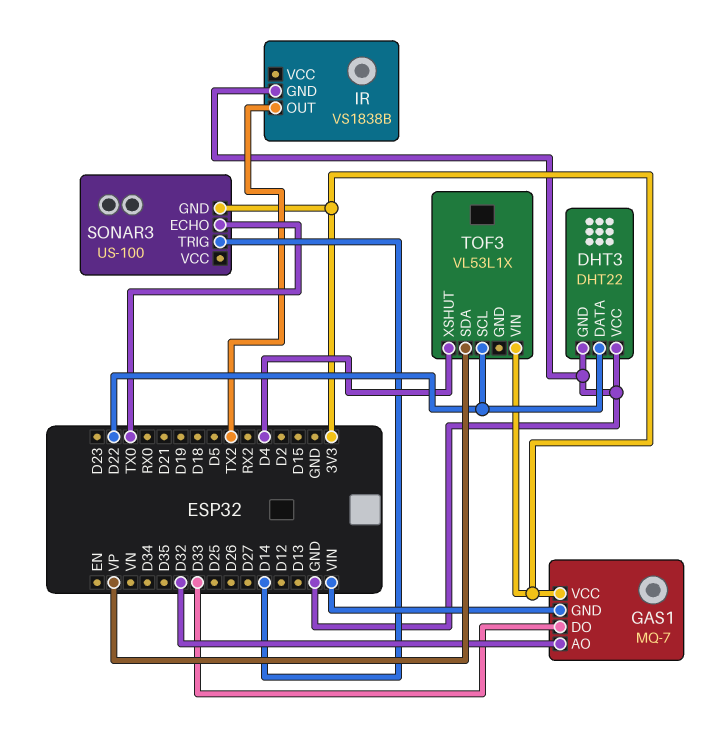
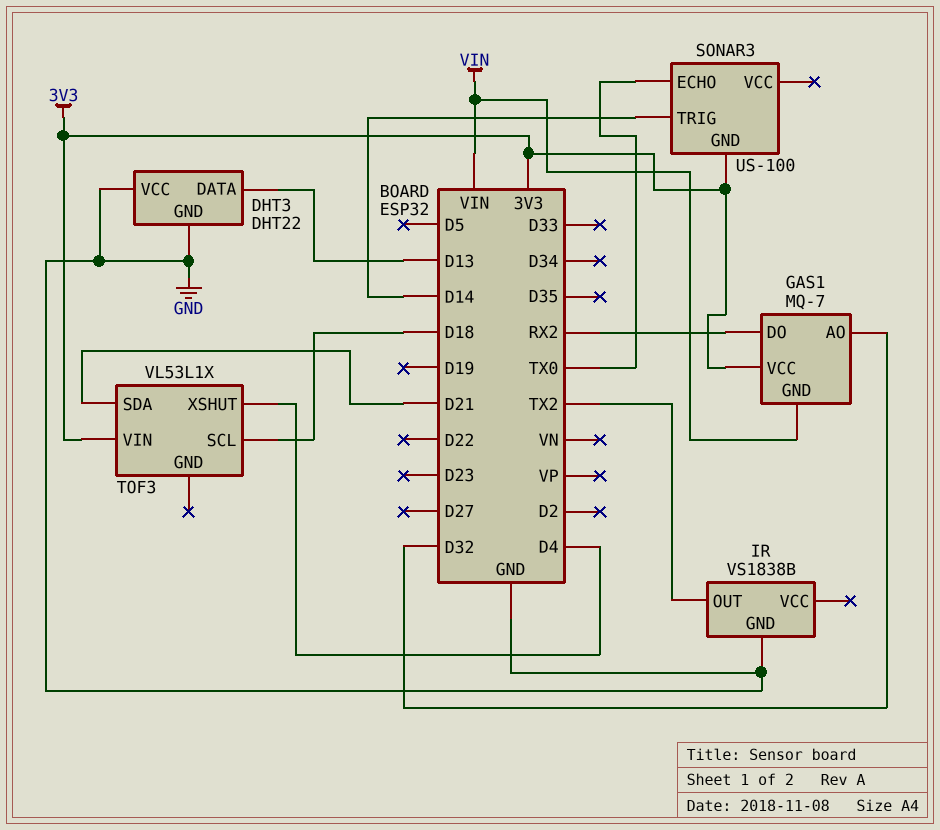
DHT3 pin DATA: D22 -> D13
GAS1 pin DO: D33 -> RX2
TOF3 pin SCL: D22 -> D18
TOF3 pin SDA: VP -> D21

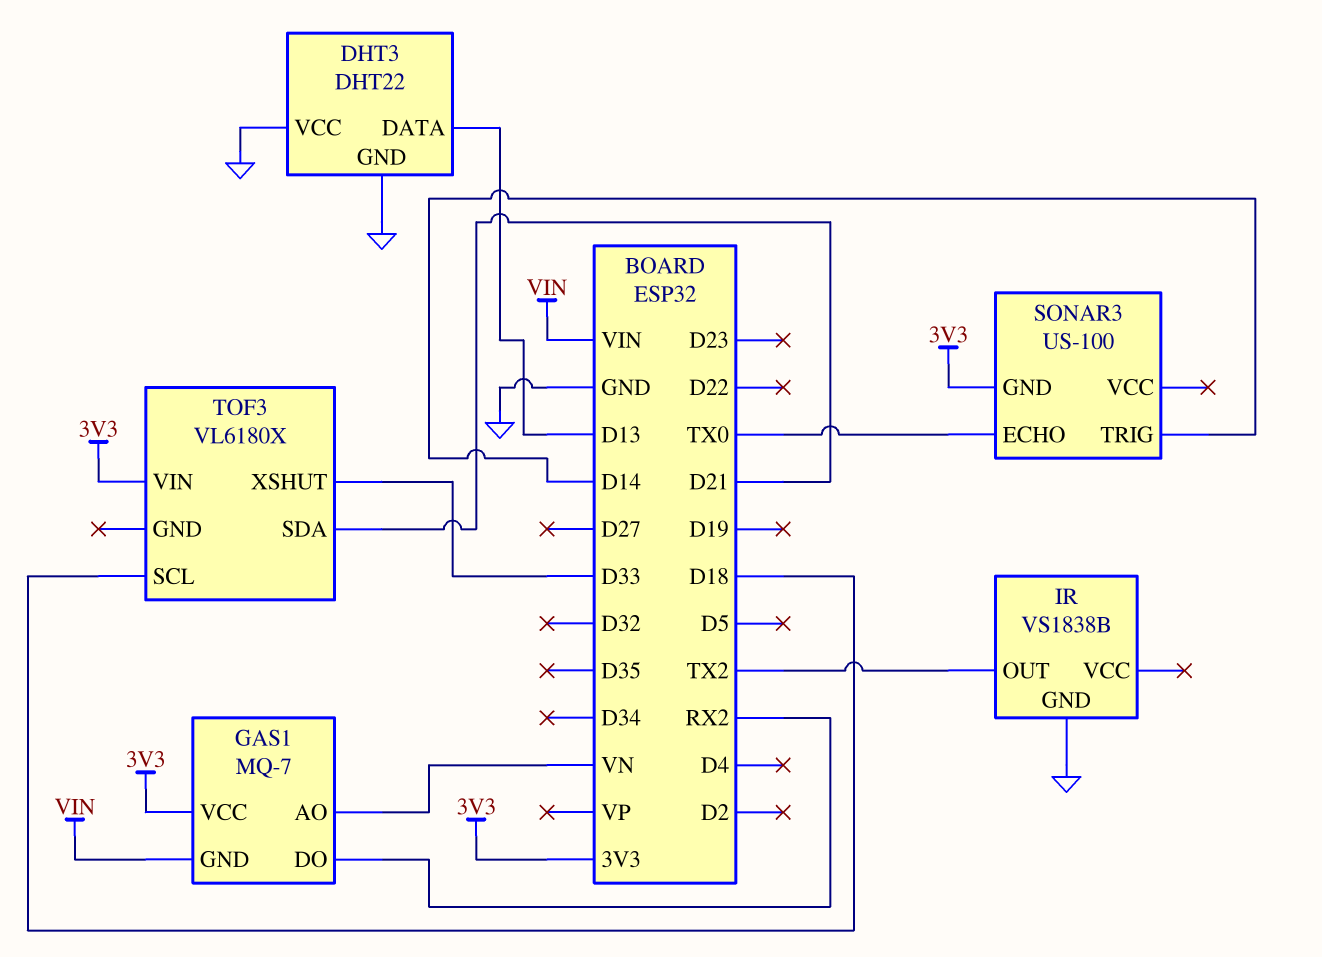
GAS1 pin AO: D32 -> VN
TOF3: VL53L1X -> VL6180X
TOF3 pin XSHUT: D4 -> D33

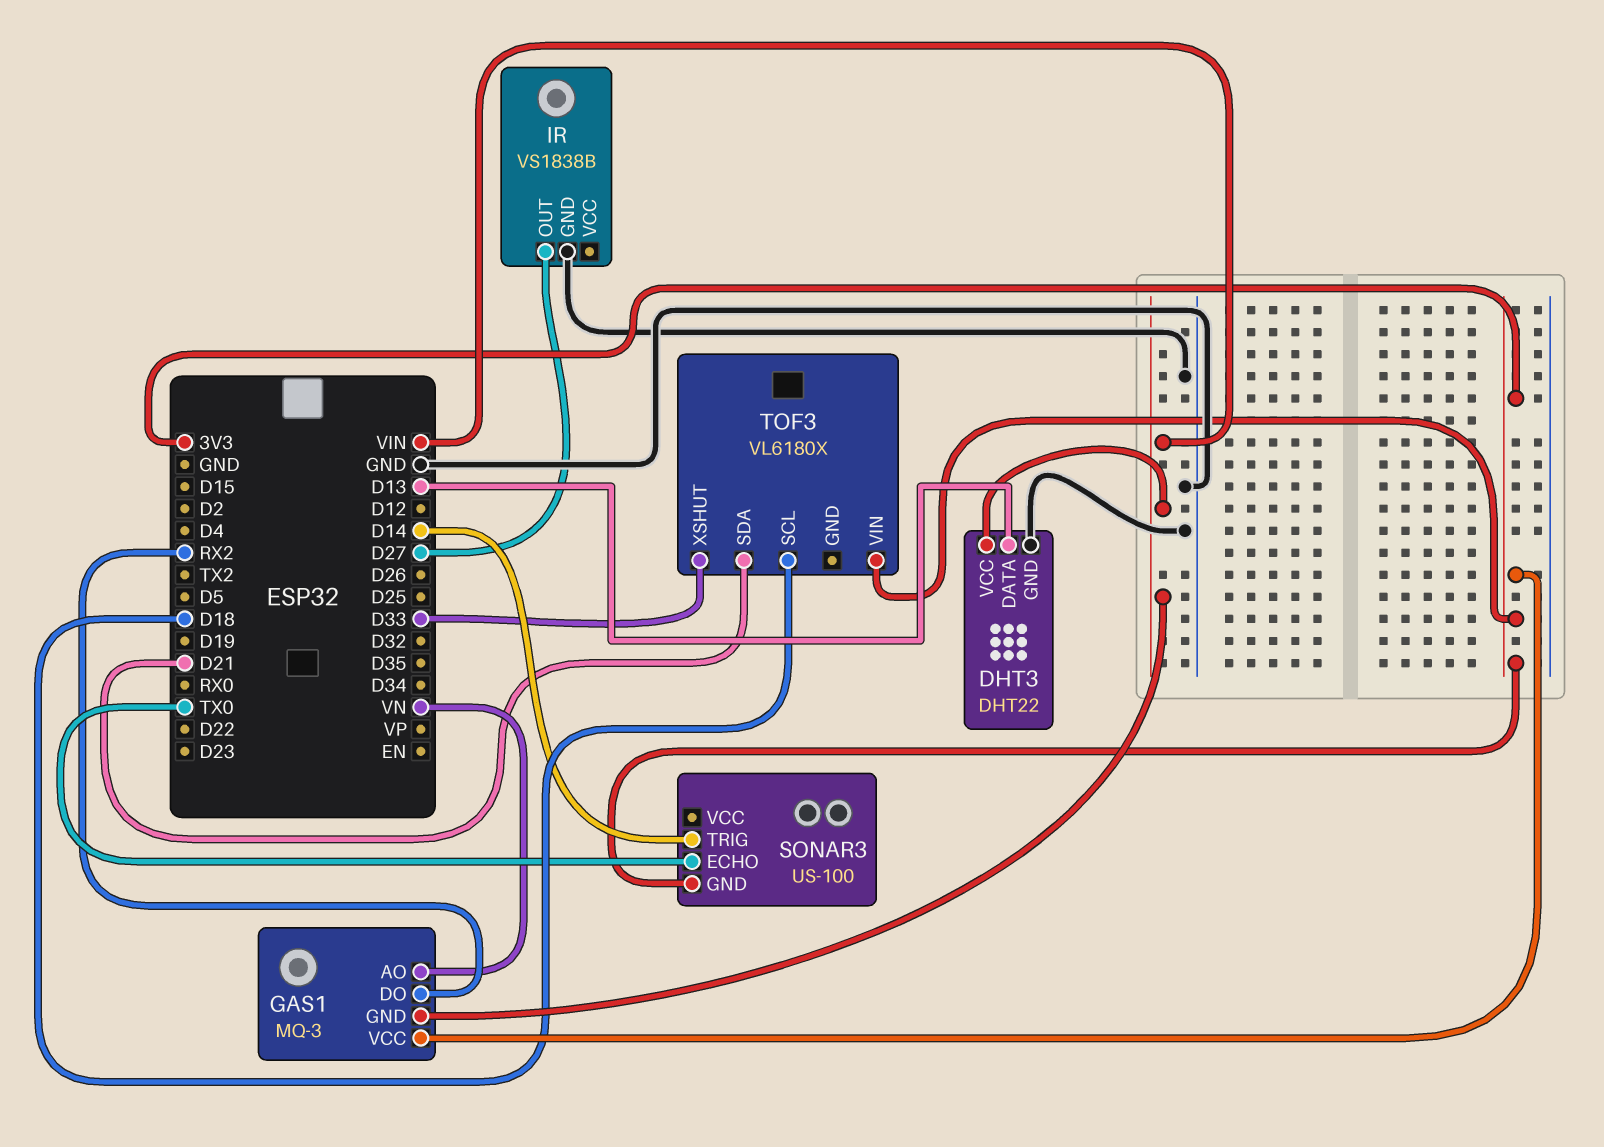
DHT3 pin VCC: GND -> VIN
GAS1: MQ-7 -> MQ-3
IR pin OUT: TX2 -> D27

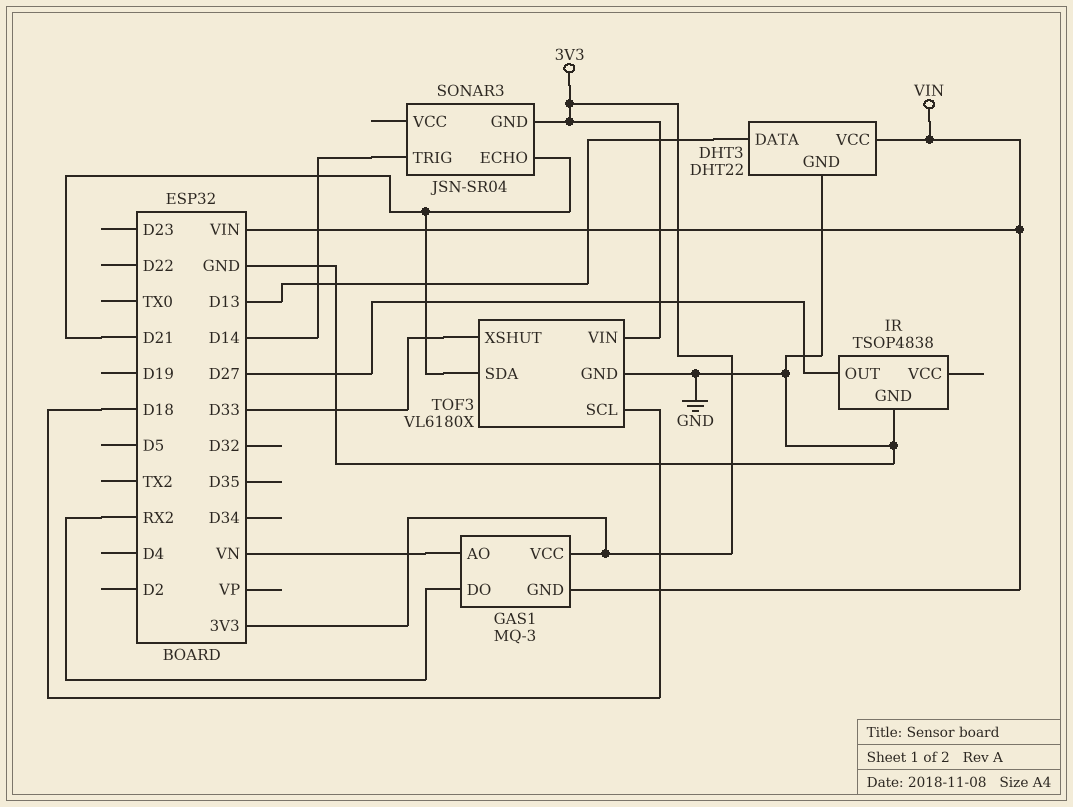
IR: VS1838B -> TSOP4838
SONAR3: US-100 -> JSN-SR04
SONAR3 pin ECHO: TX0 -> D21
TOF3 pin GND: none -> GND

